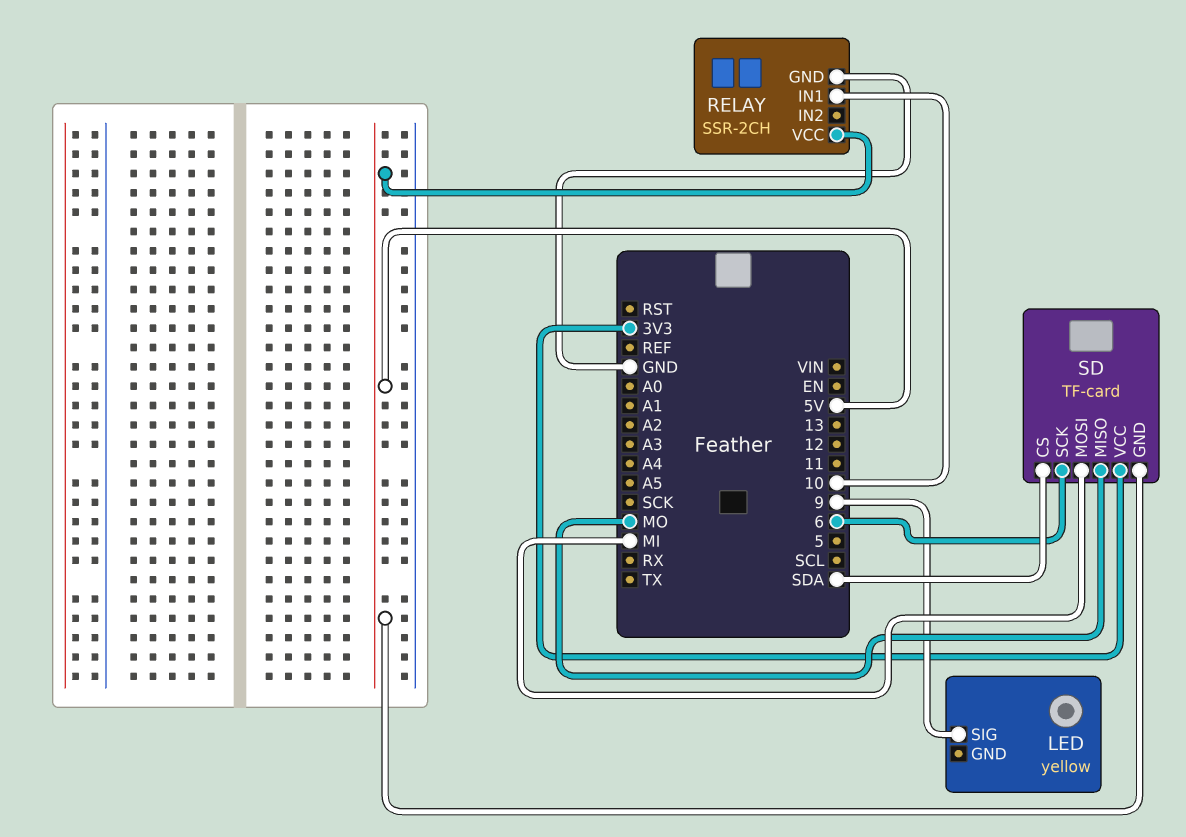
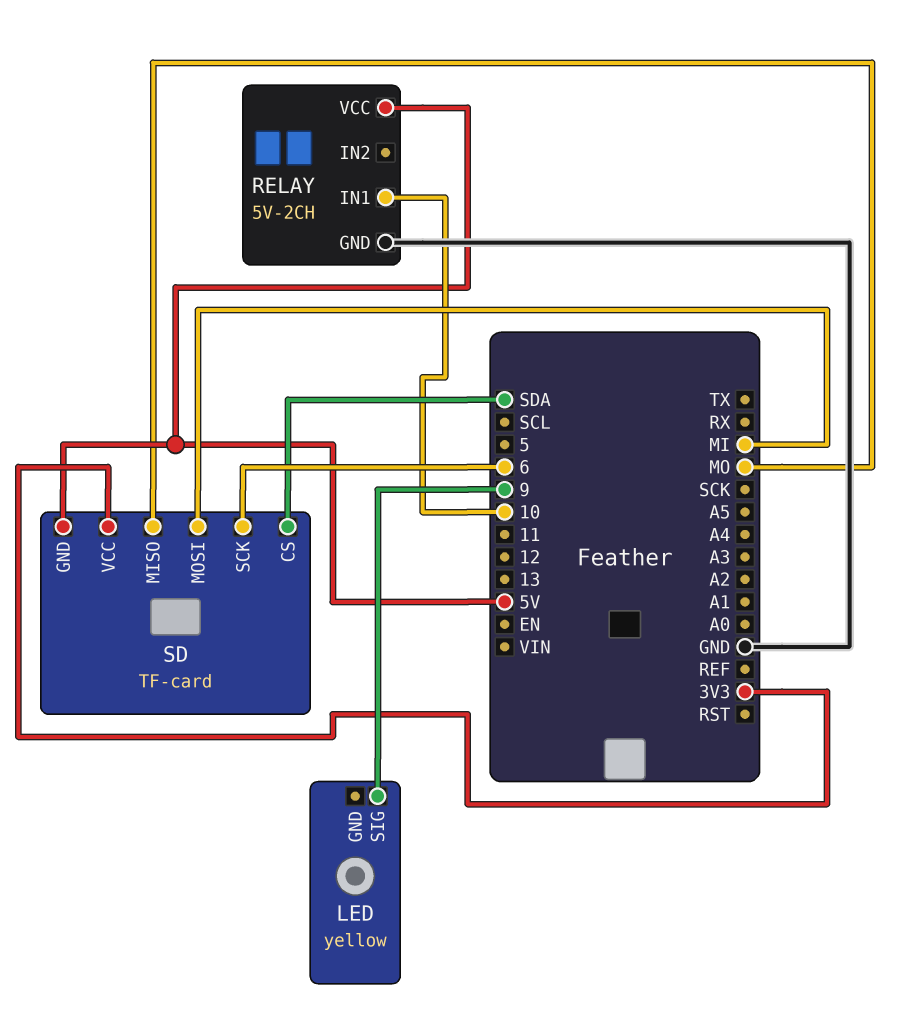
RELAY: SSR-2CH -> 5V-2CH

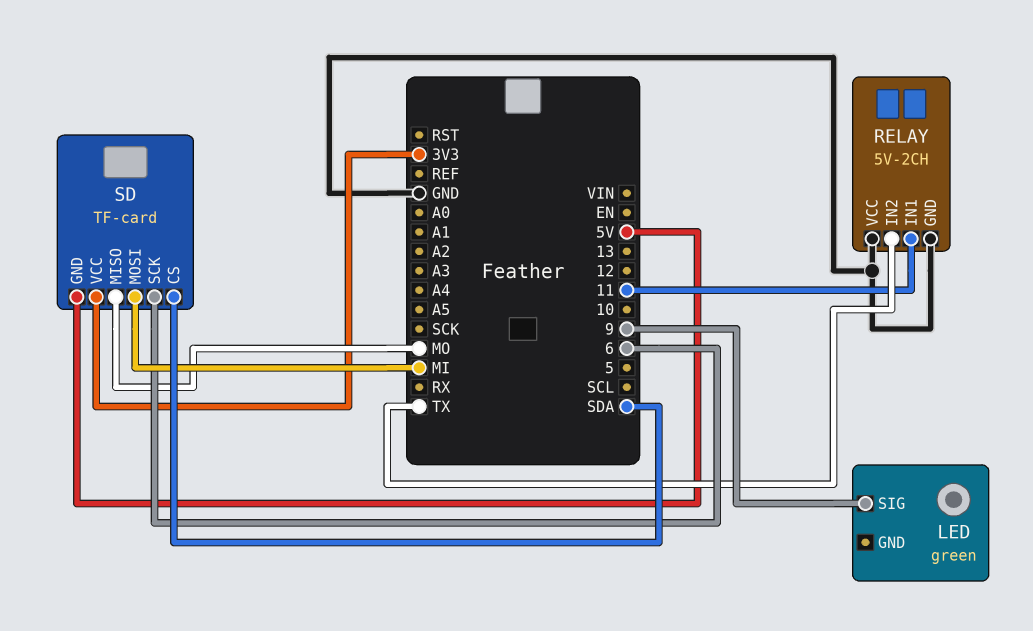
LED: yellow -> green
RELAY pin IN1: 10 -> 11
RELAY pin IN2: none -> TX
RELAY pin VCC: 5V -> GND

